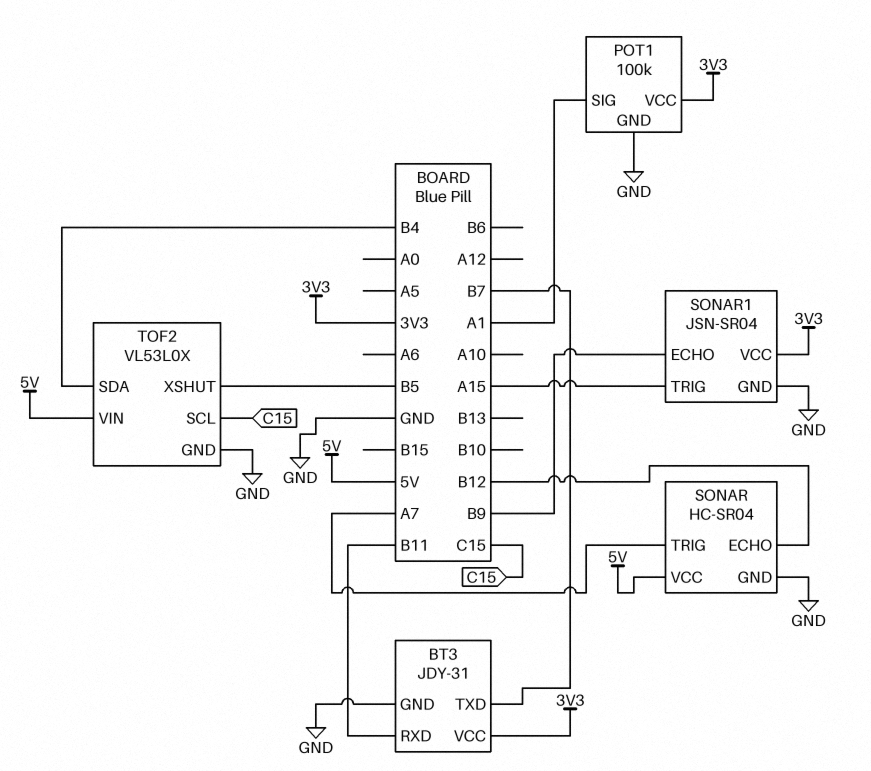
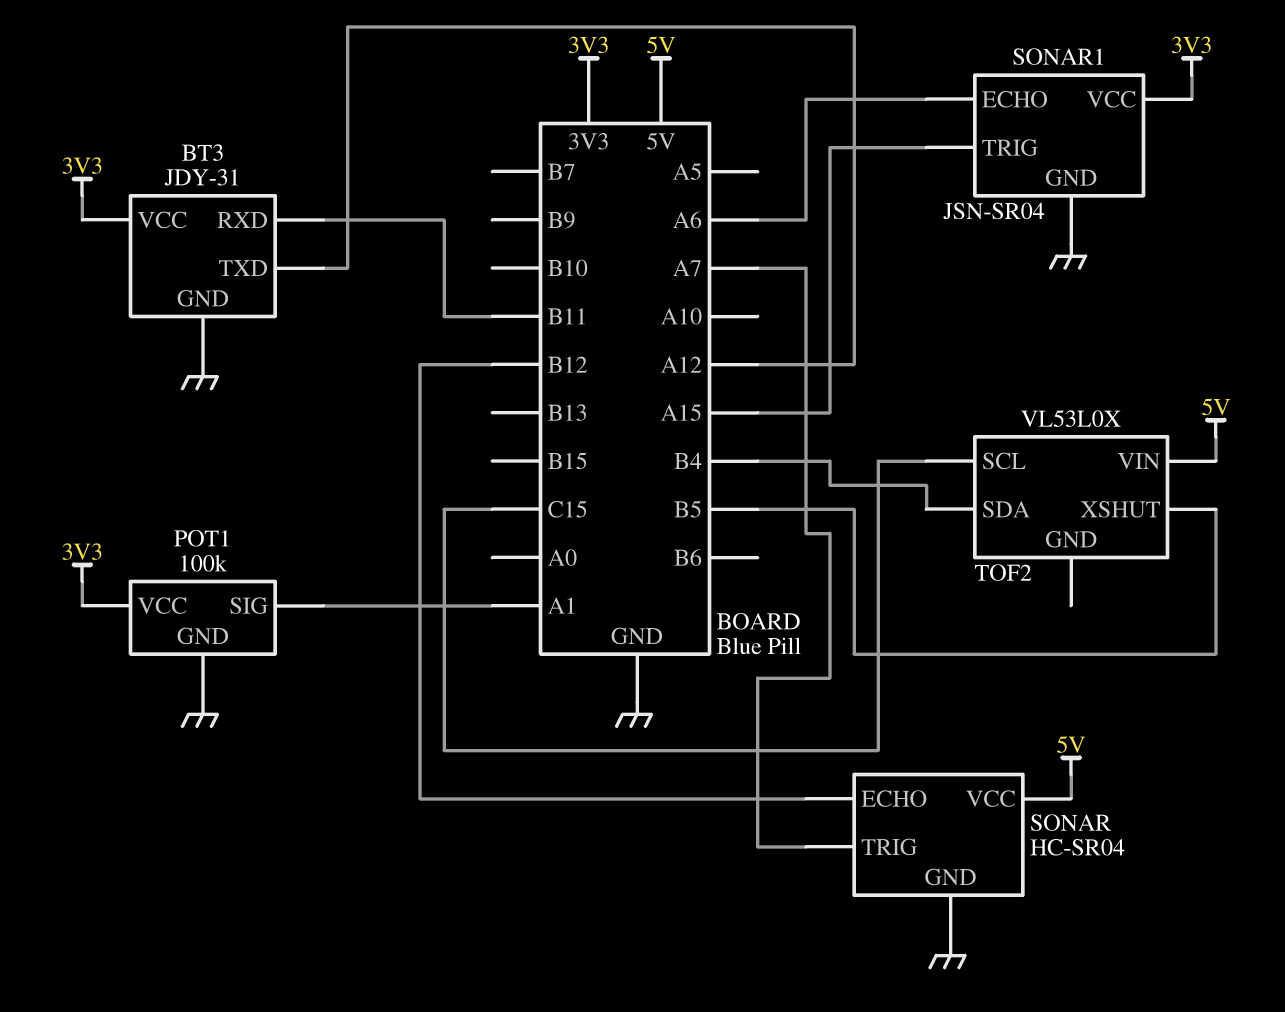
BT3 pin TXD: B7 -> A12
SONAR1 pin ECHO: B9 -> A6
TOF2 pin GND: GND -> none

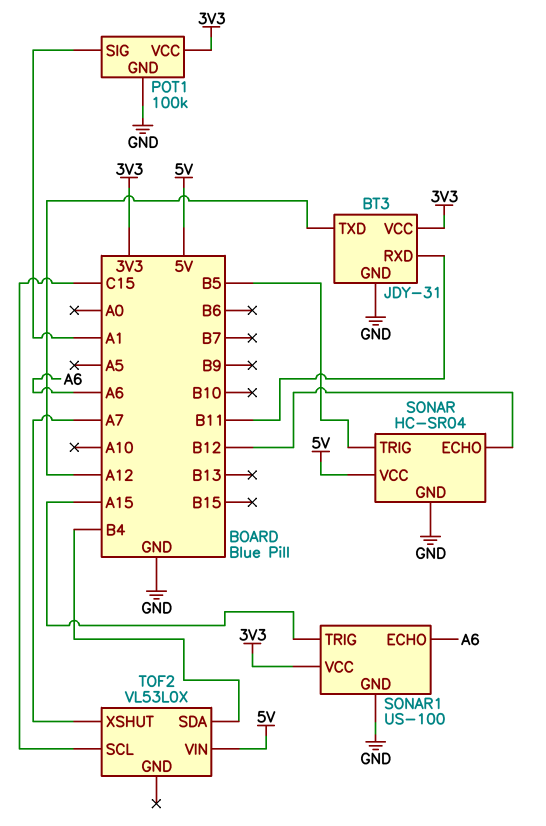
SONAR pin TRIG: A7 -> B5
SONAR1: JSN-SR04 -> US-100
TOF2 pin XSHUT: B5 -> A7

